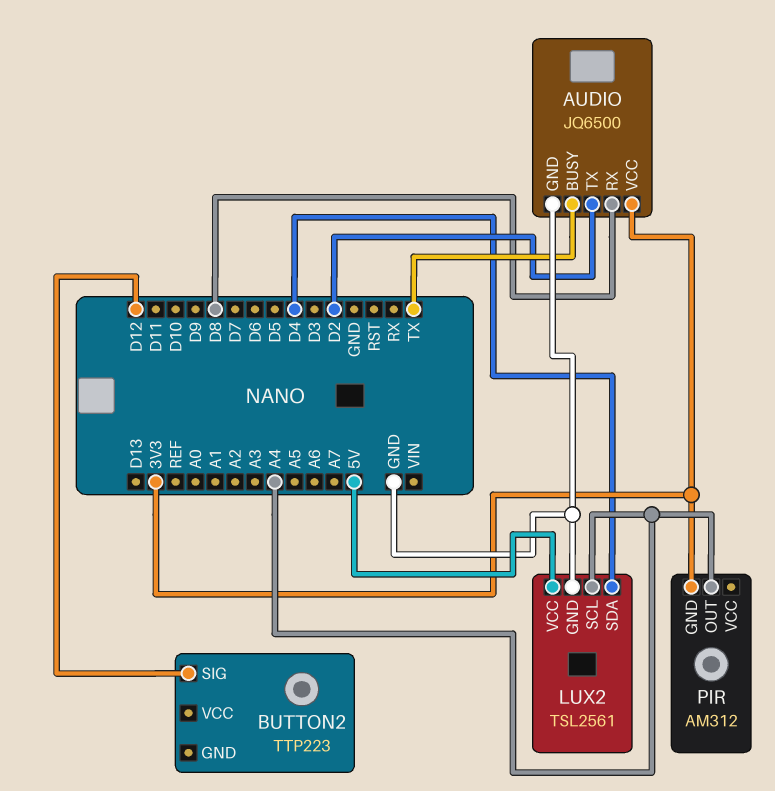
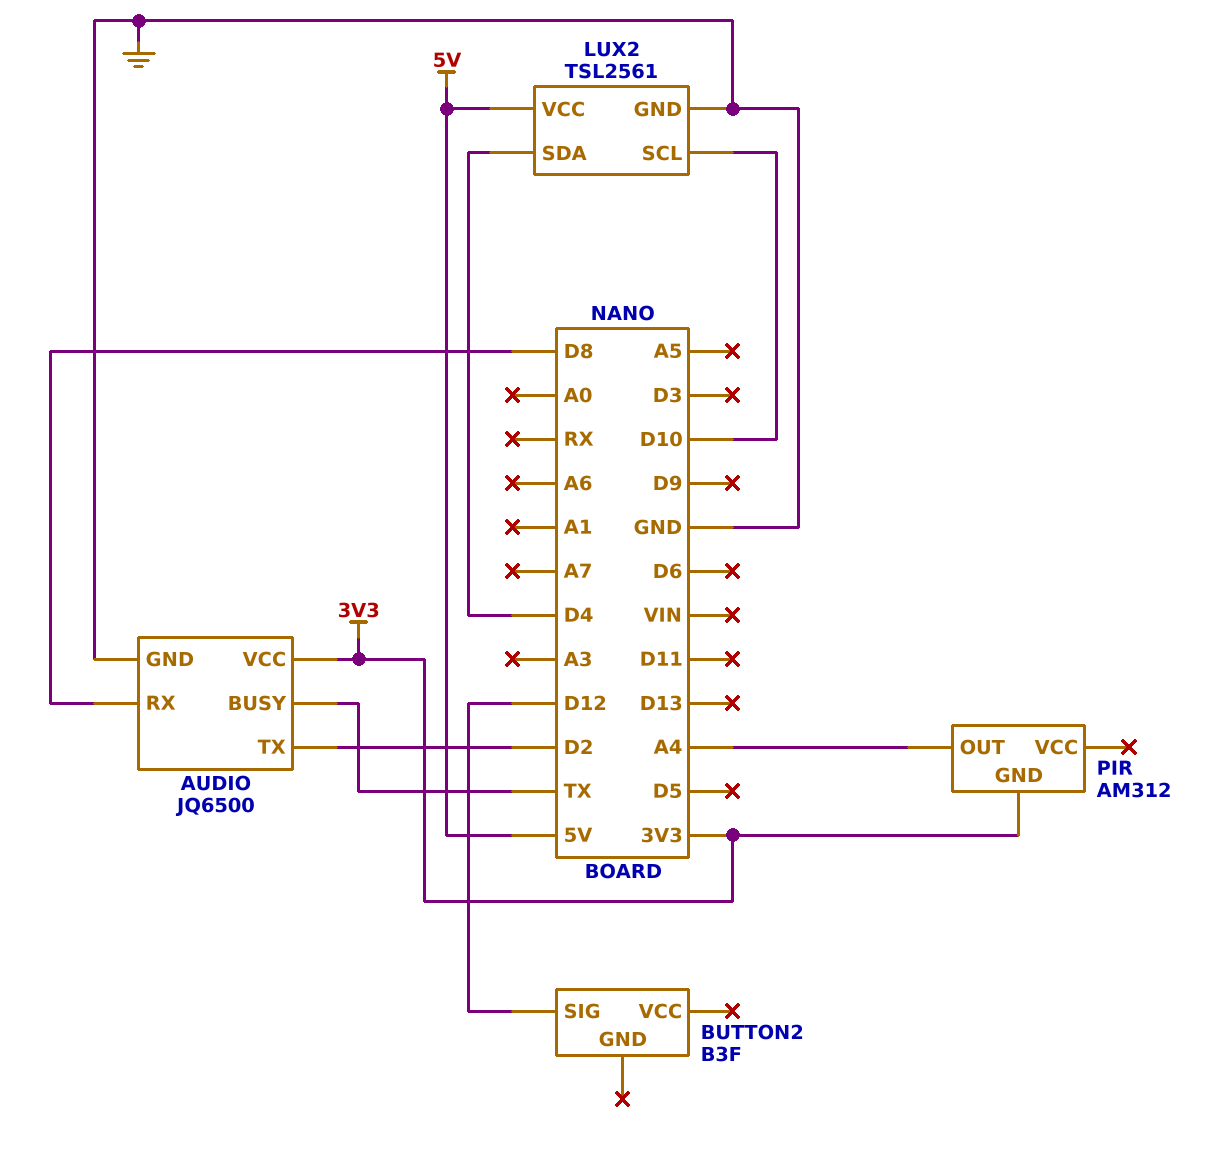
BUTTON2: TTP223 -> B3F
LUX2 pin SCL: A4 -> D10

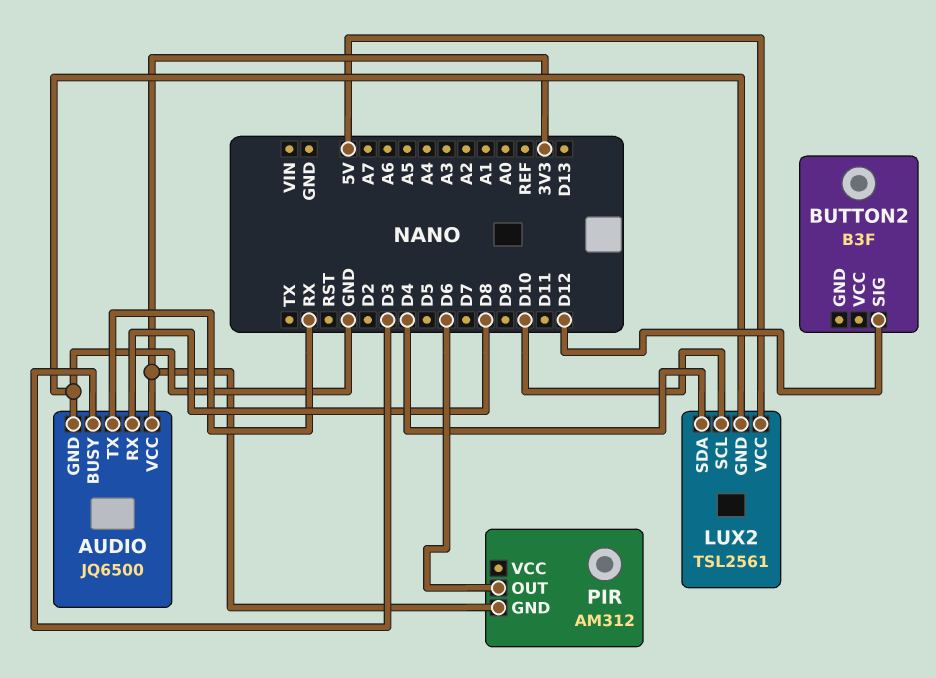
AUDIO pin BUSY: TX -> D3
AUDIO pin TX: D2 -> RX
PIR pin OUT: A4 -> D6

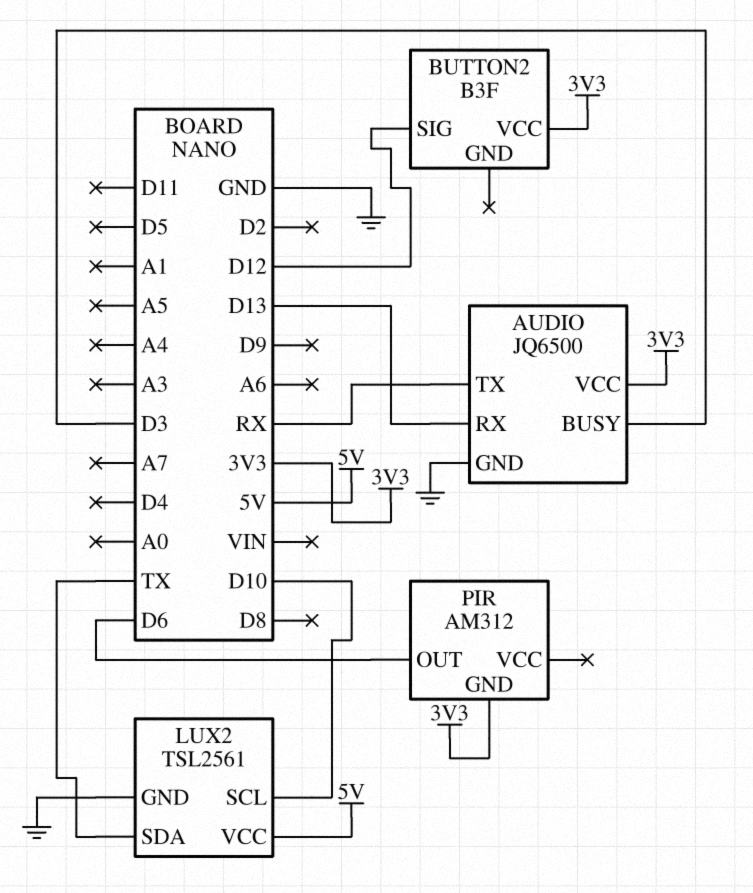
AUDIO pin RX: D8 -> D13
BUTTON2 pin VCC: none -> 3V3
LUX2 pin SDA: D4 -> TX

